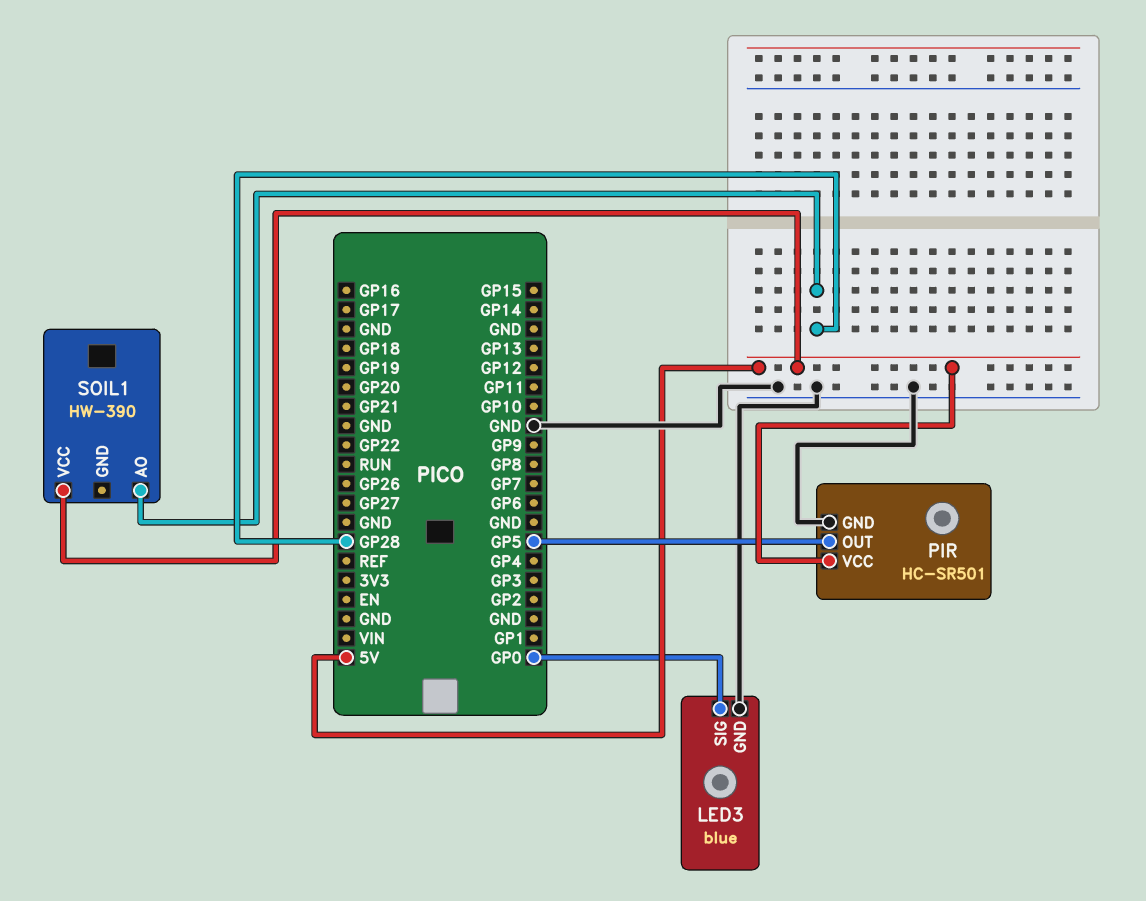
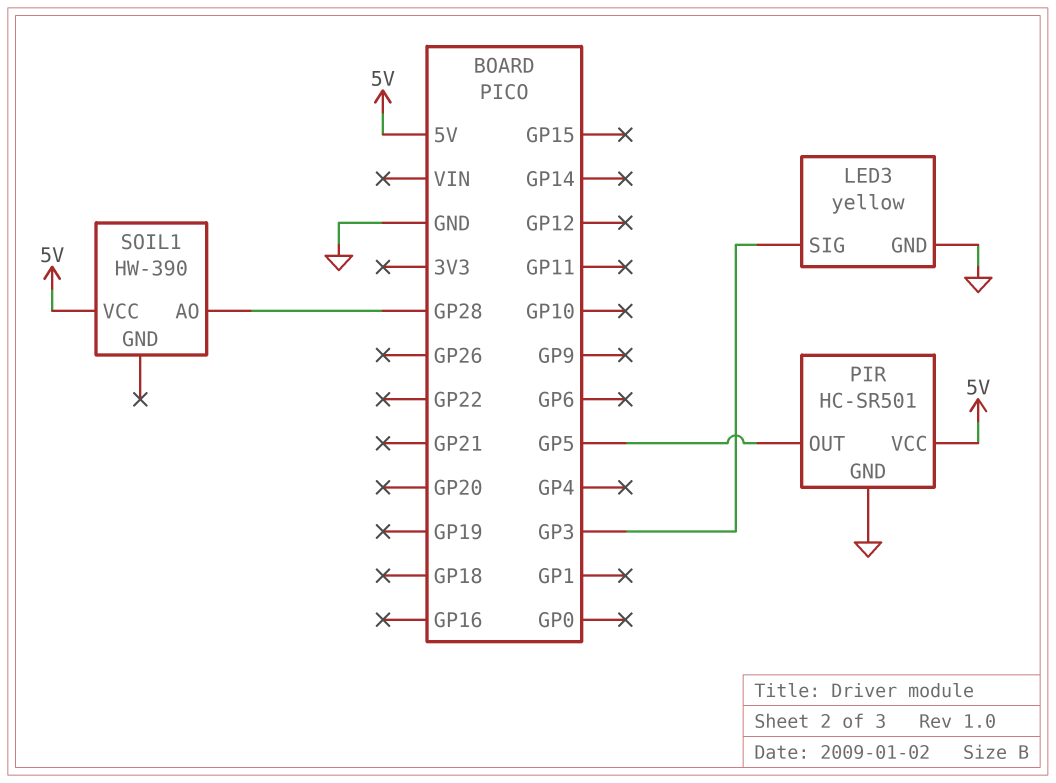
LED3: blue -> yellow
LED3 pin SIG: GP0 -> GP3

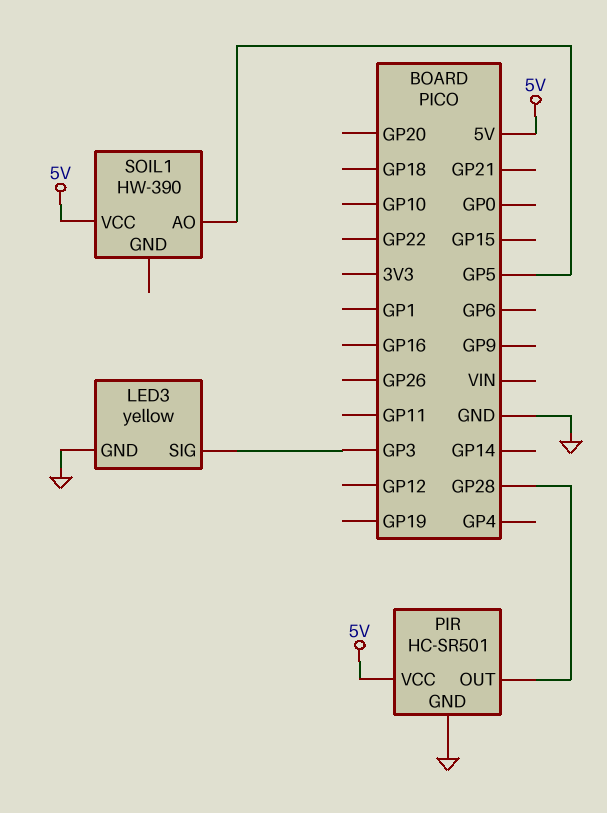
PIR pin OUT: GP5 -> GP28
SOIL1 pin AO: GP28 -> GP5

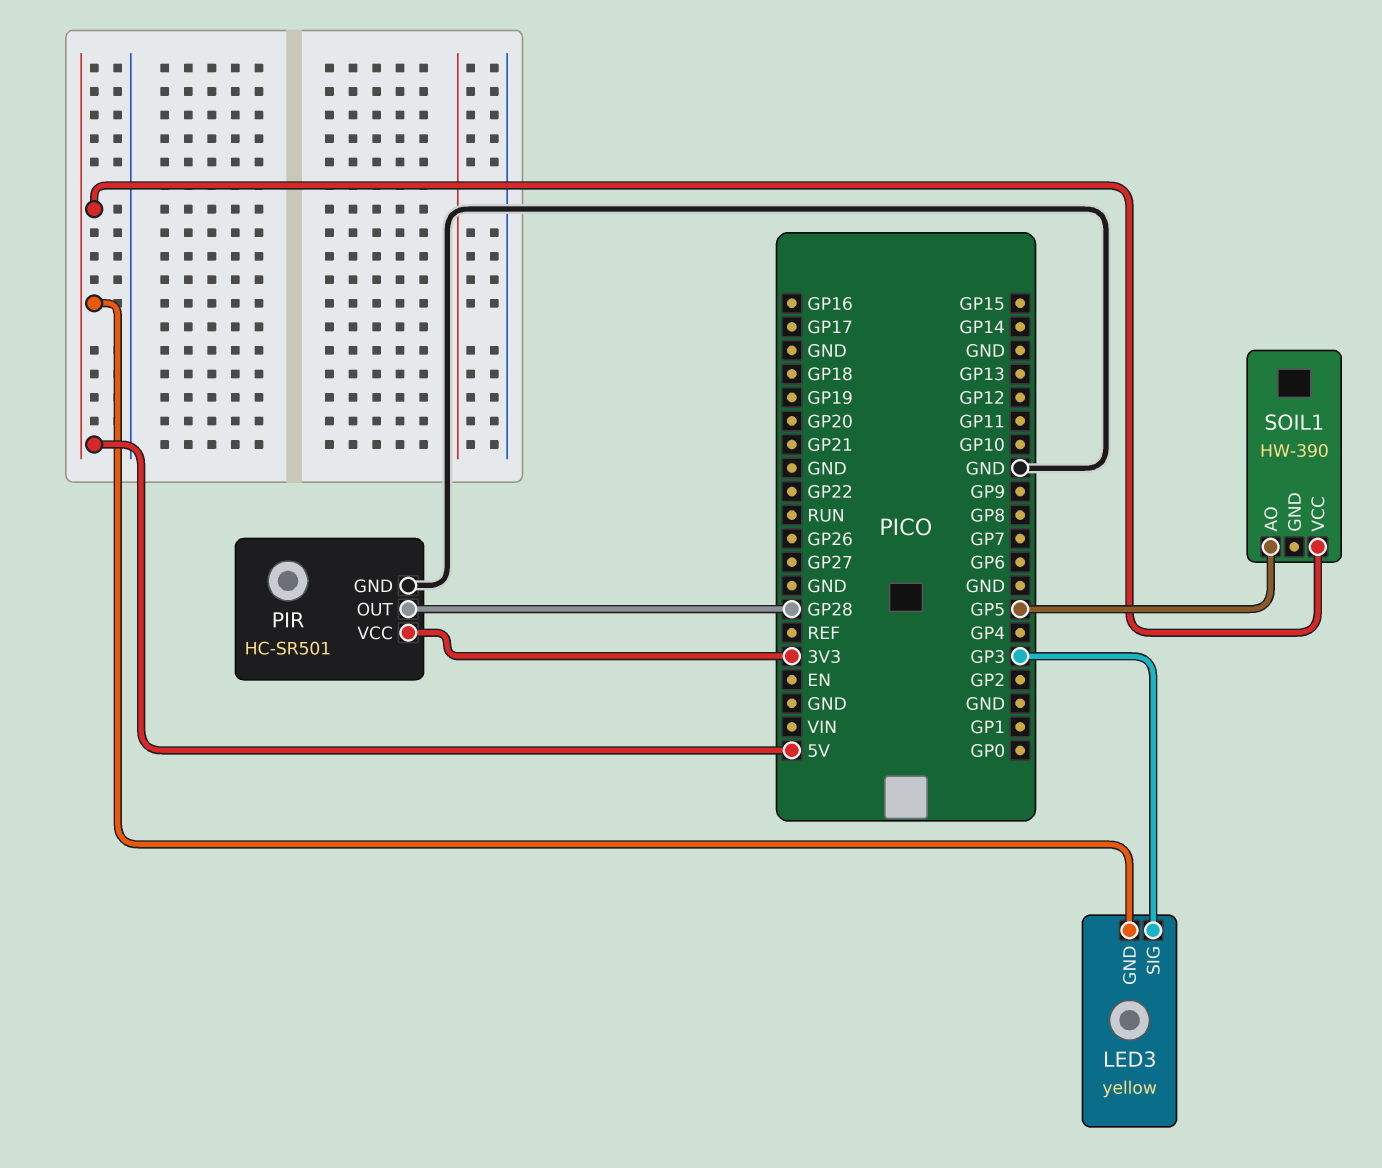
LED3 pin GND: GND -> 5V
PIR pin VCC: 5V -> 3V3

